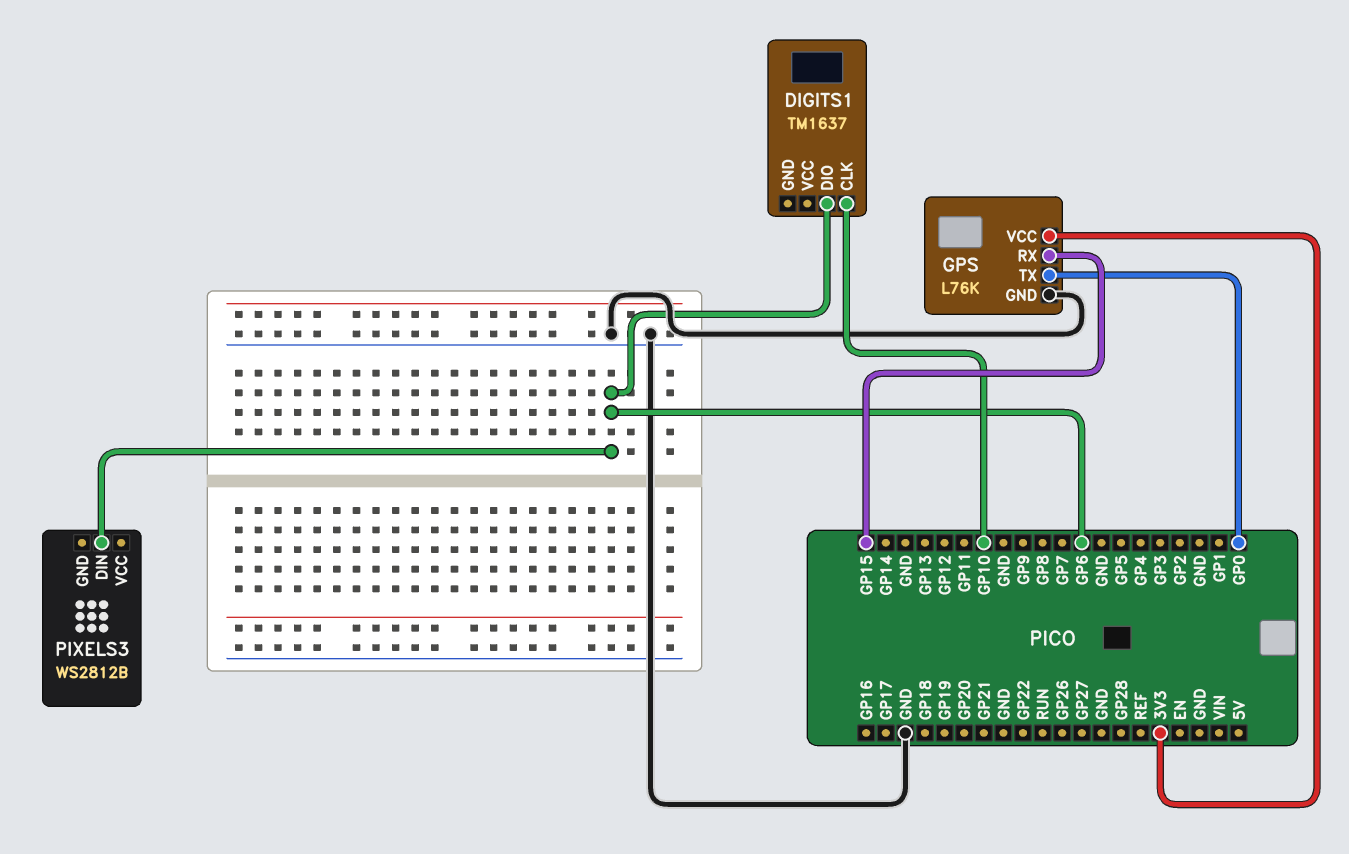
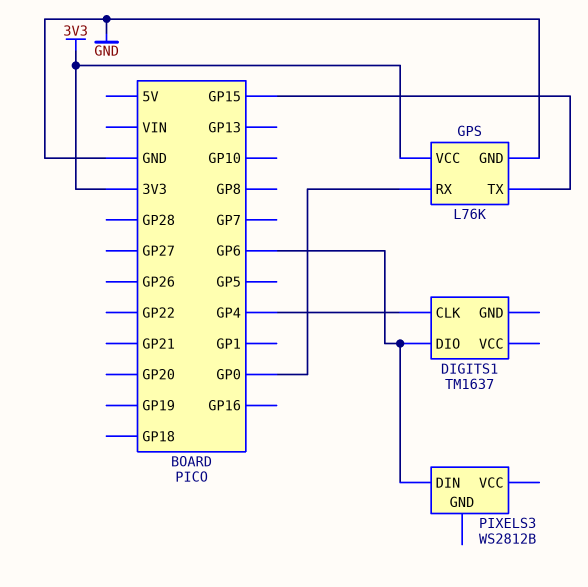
DIGITS1 pin CLK: GP10 -> GP4
GPS pin RX: GP15 -> GP0
GPS pin TX: GP0 -> GP15

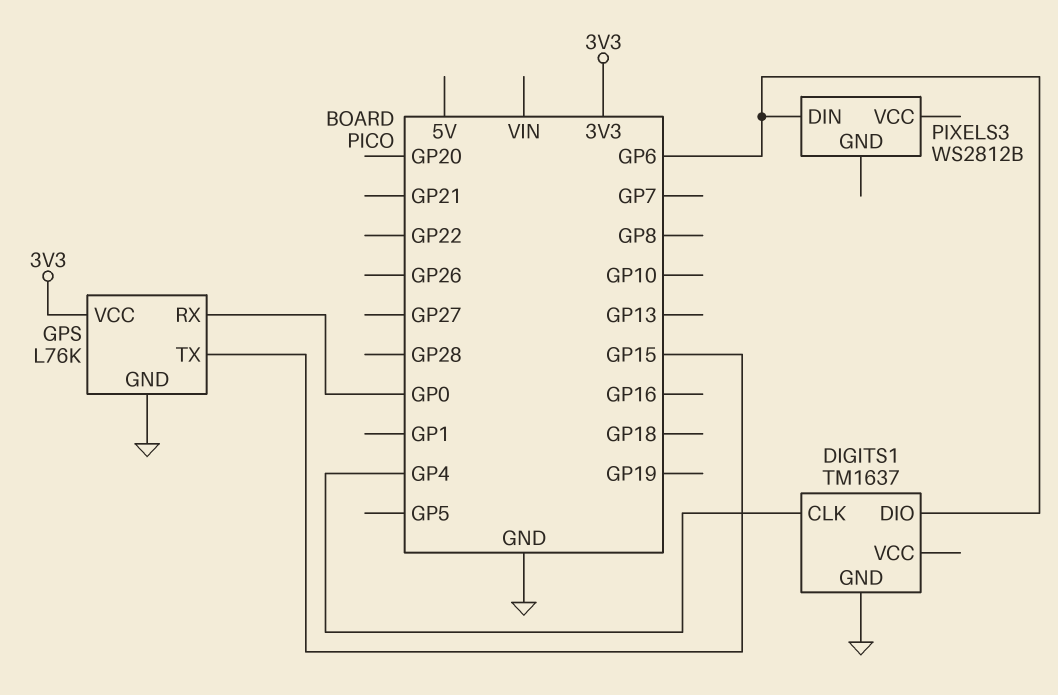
DIGITS1 pin GND: none -> GND

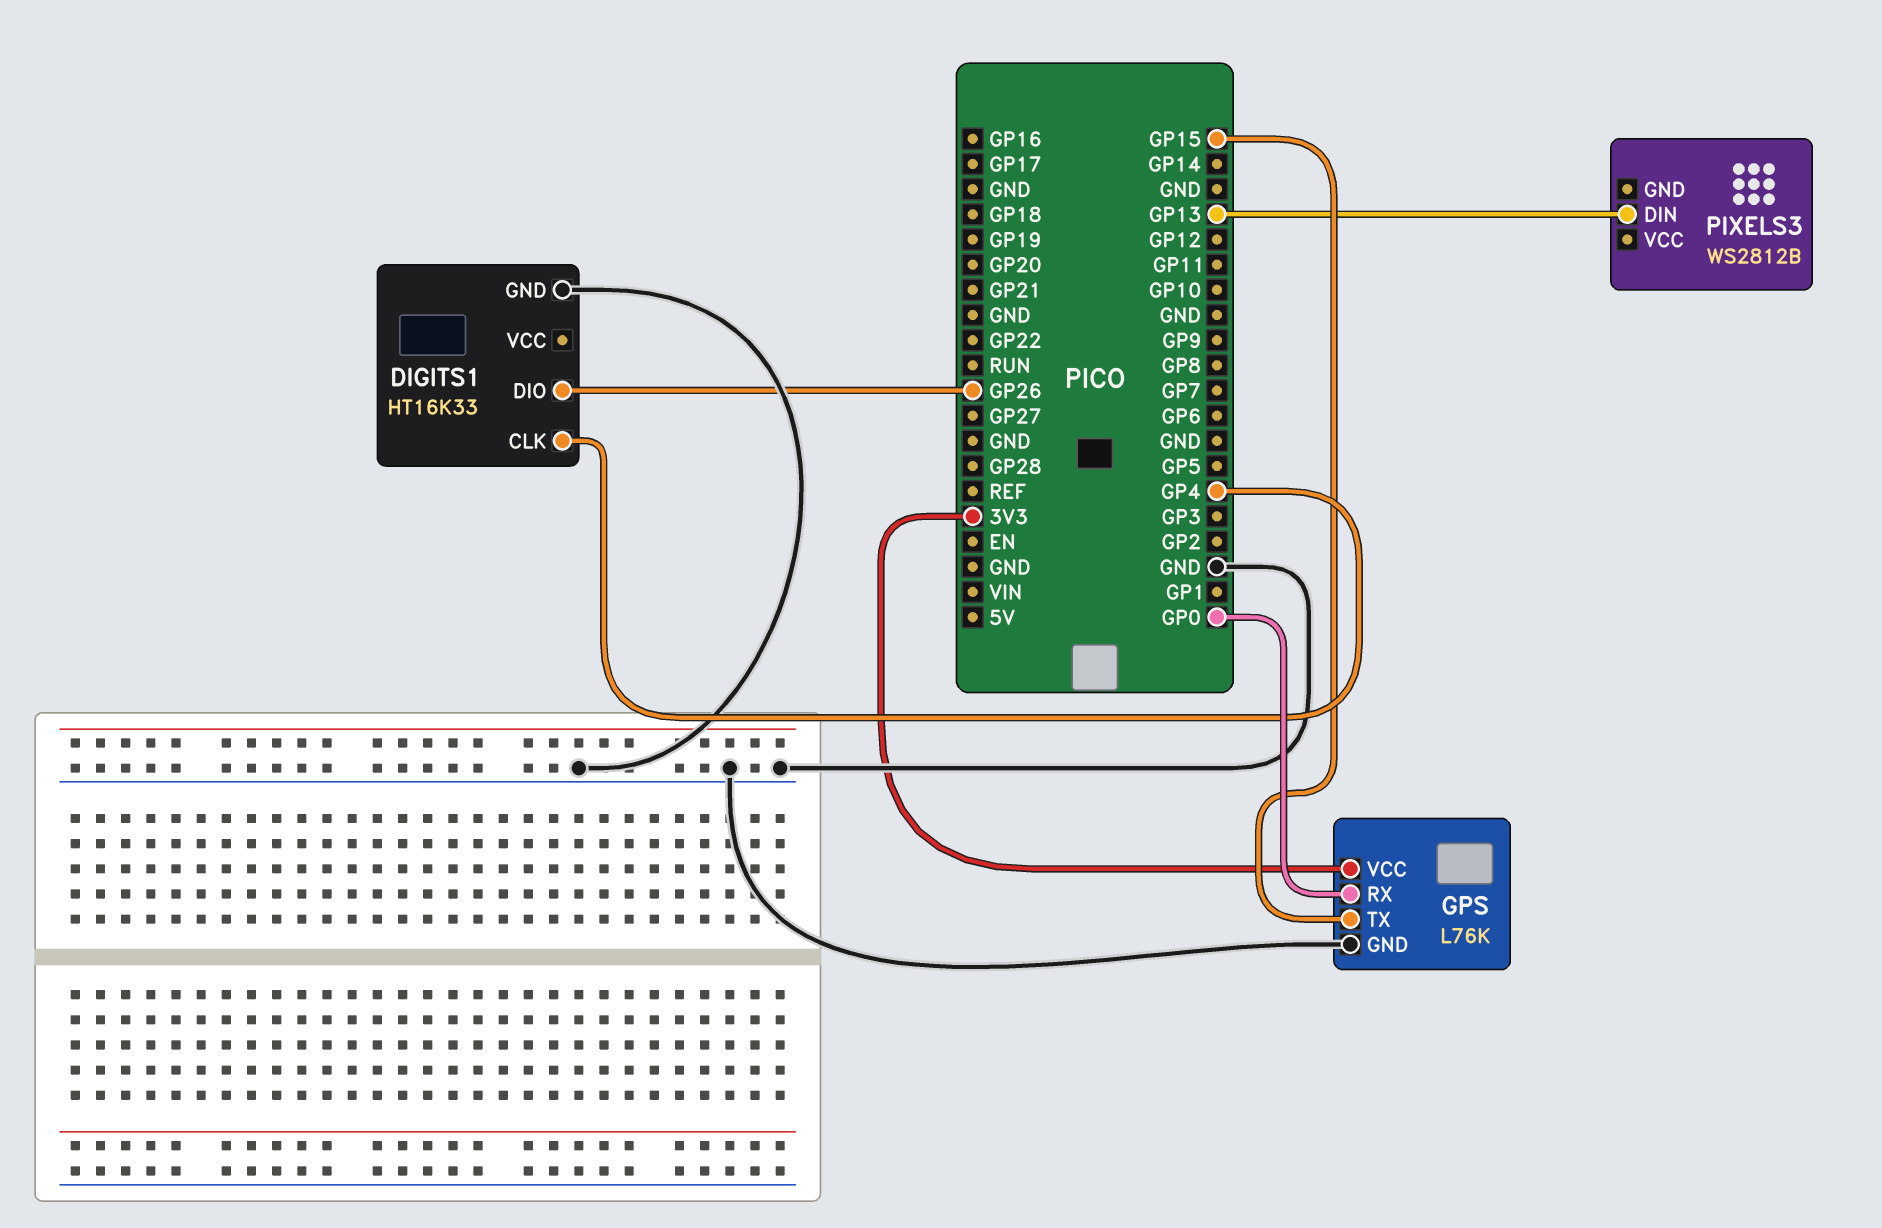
DIGITS1: TM1637 -> HT16K33
DIGITS1 pin DIO: GP6 -> GP26
PIXELS3 pin DIN: GP6 -> GP13

